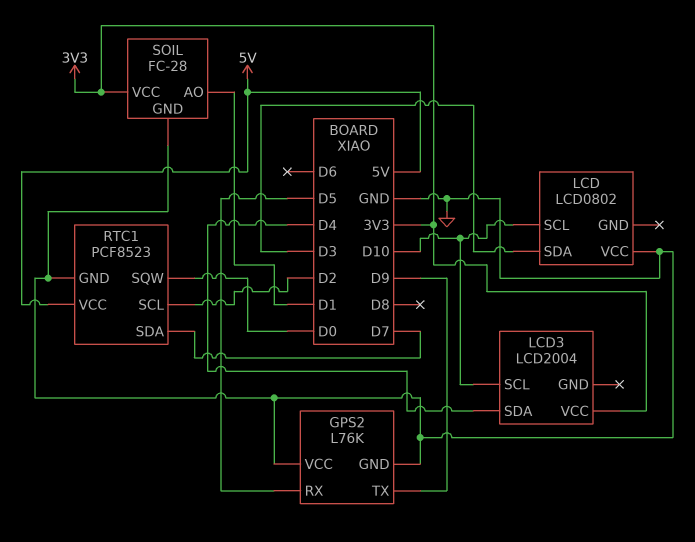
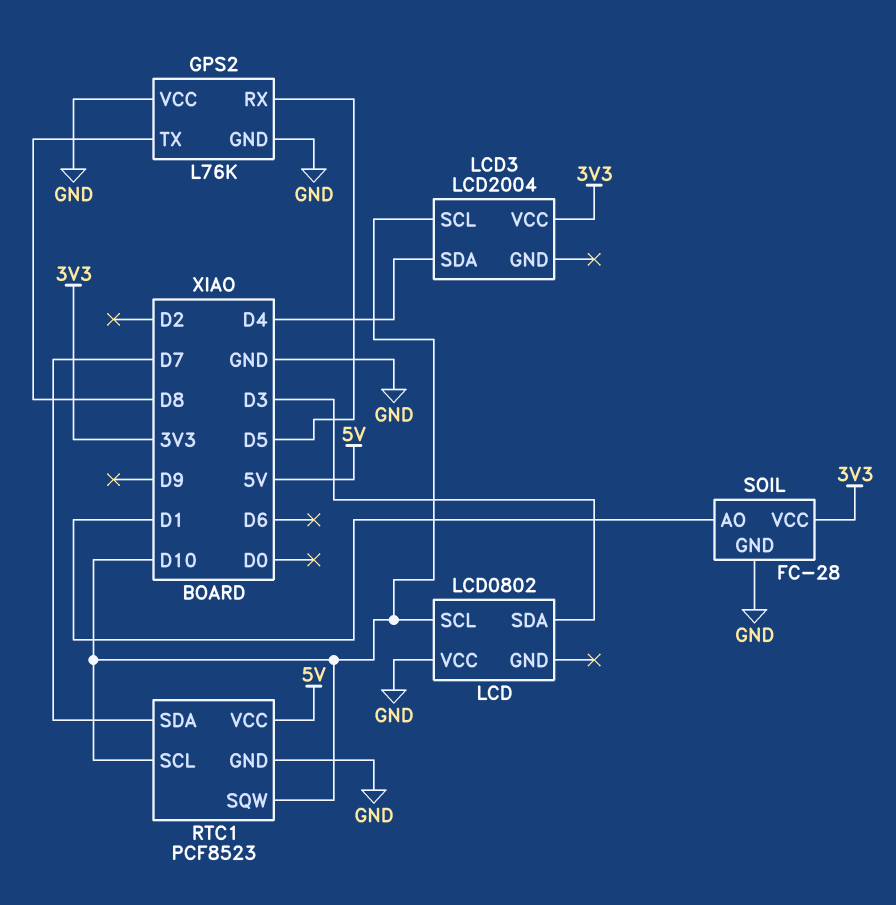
GPS2 pin TX: D9 -> D8
RTC1 pin SCL: D2 -> D10
RTC1 pin SQW: D0 -> D10

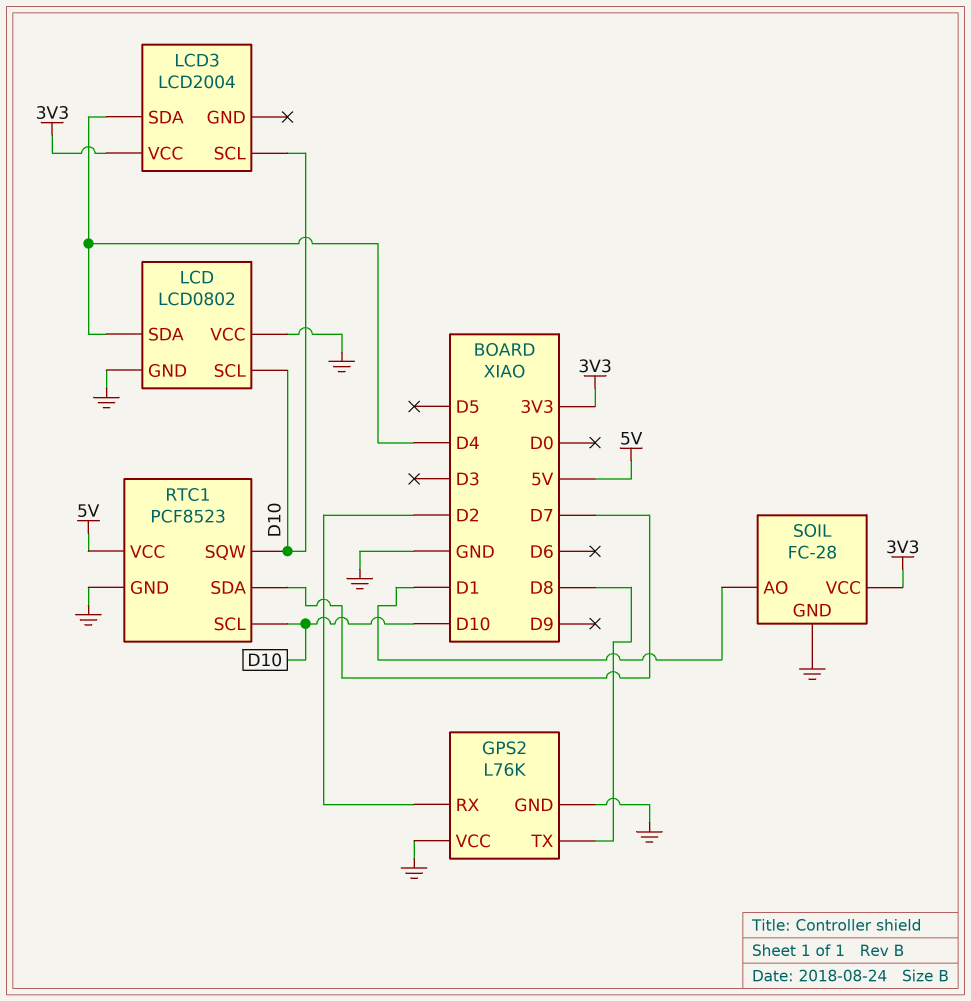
GPS2 pin RX: D5 -> D2
LCD pin GND: none -> GND
LCD pin SDA: D3 -> D4

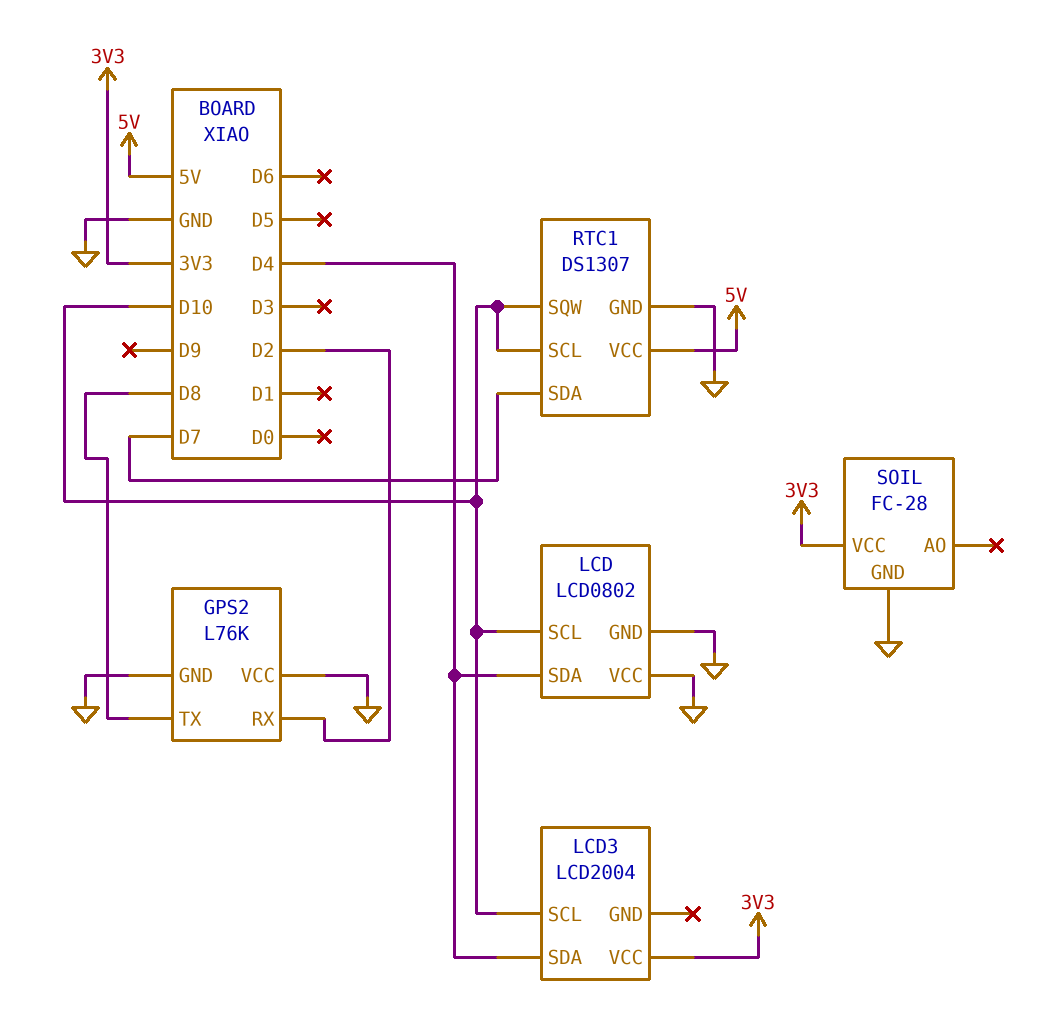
RTC1: PCF8523 -> DS1307
SOIL pin AO: D1 -> none

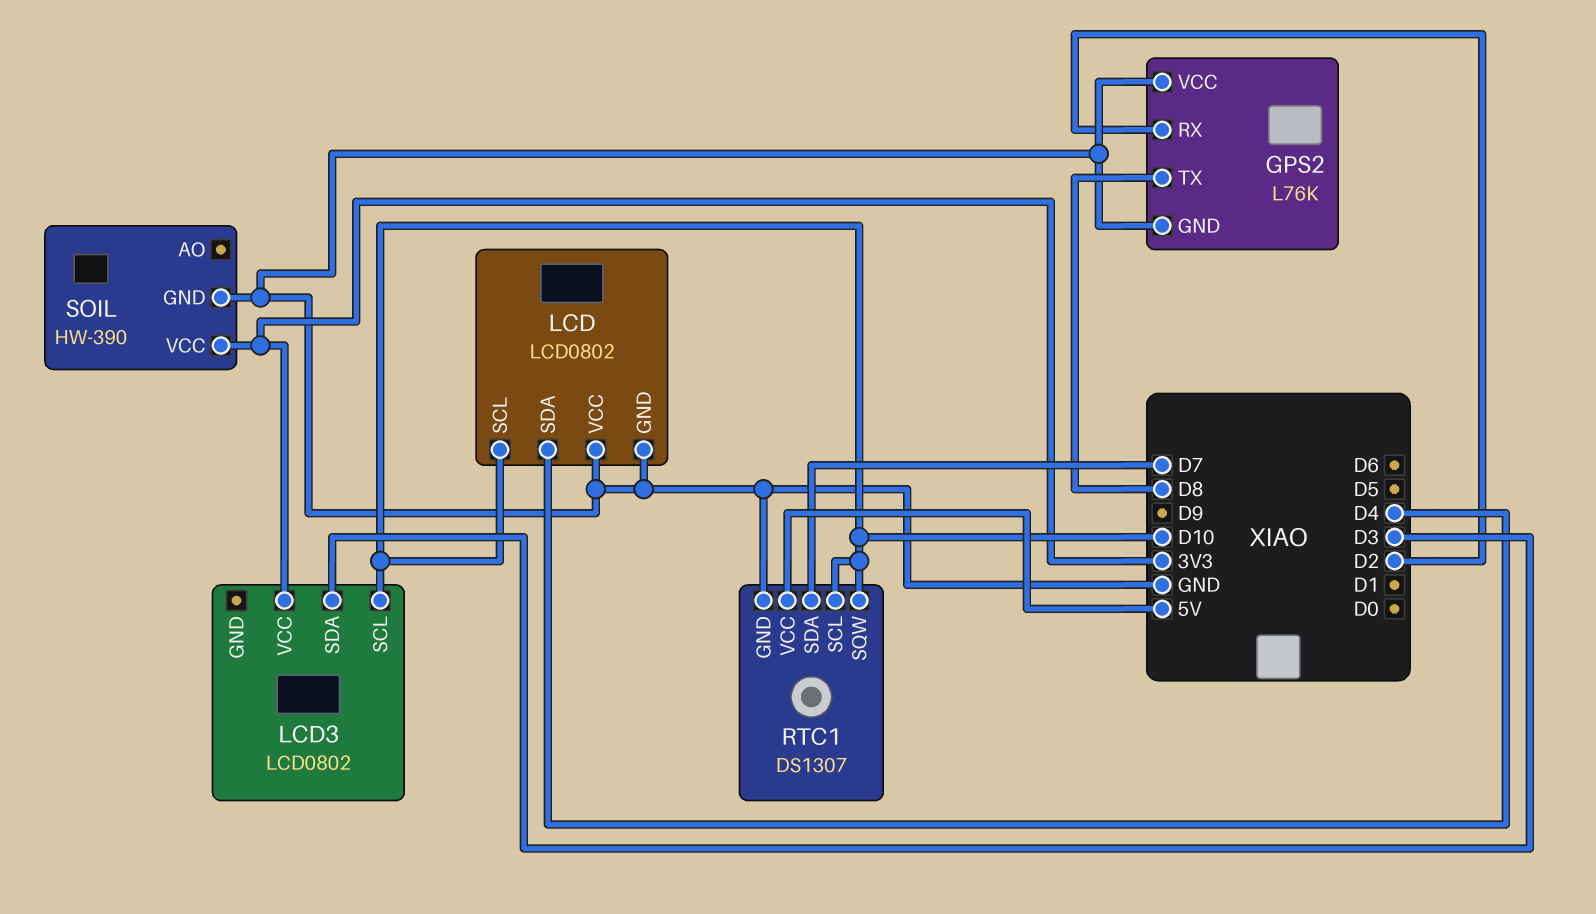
LCD3: LCD2004 -> LCD0802
LCD3 pin SDA: D4 -> D3
SOIL: FC-28 -> HW-390

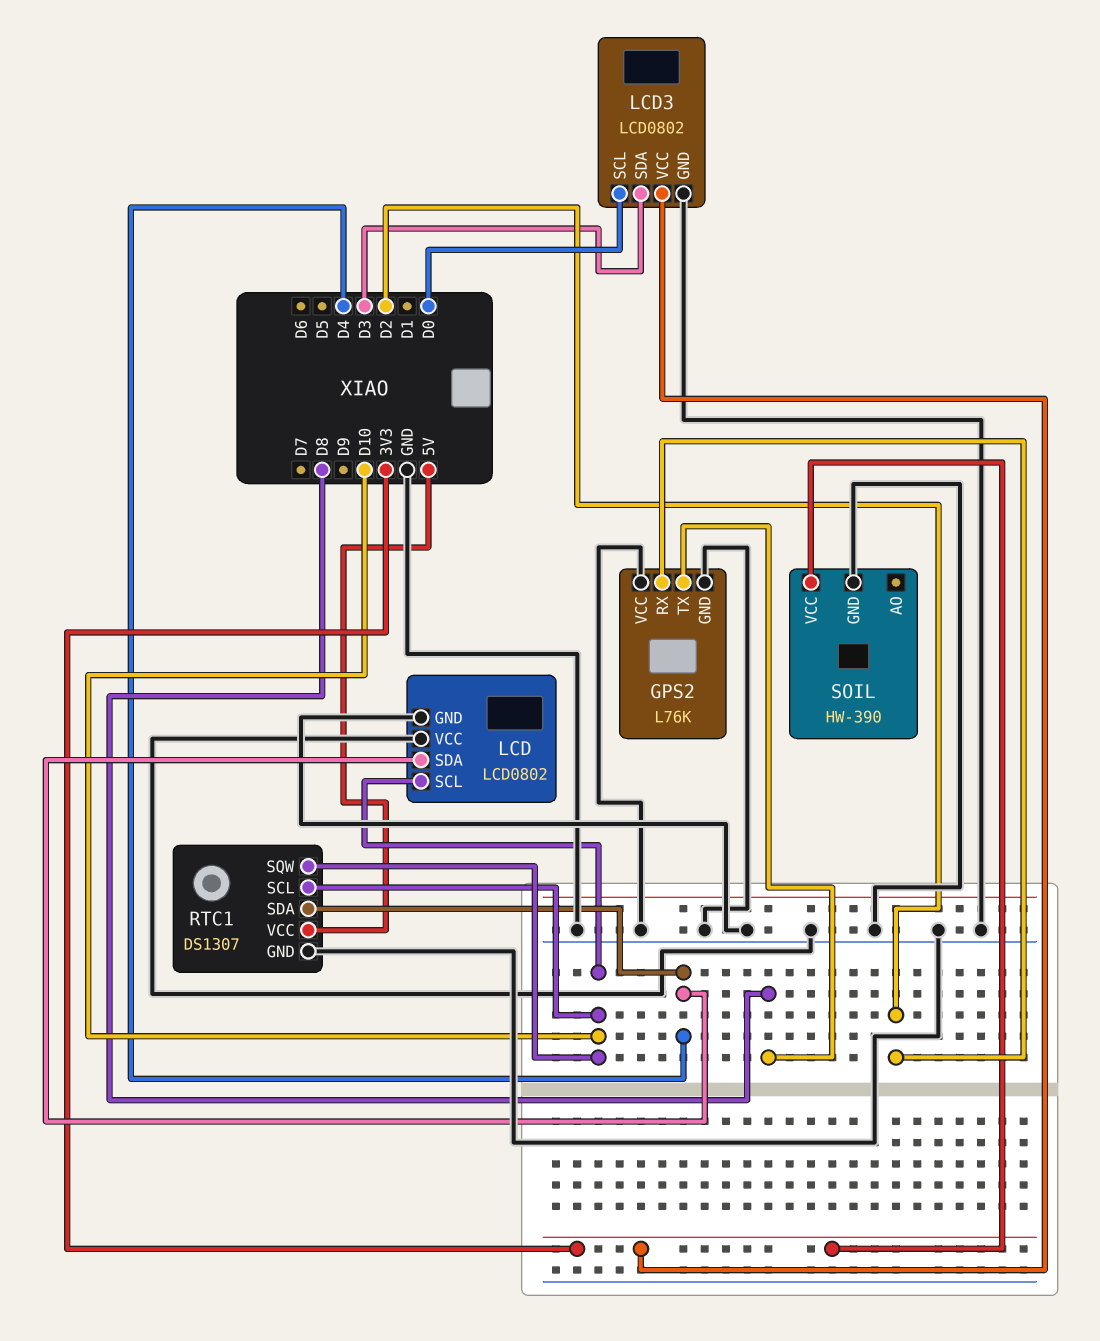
LCD3 pin GND: none -> GND
LCD3 pin SCL: D10 -> D0
RTC1 pin SDA: D7 -> D4

